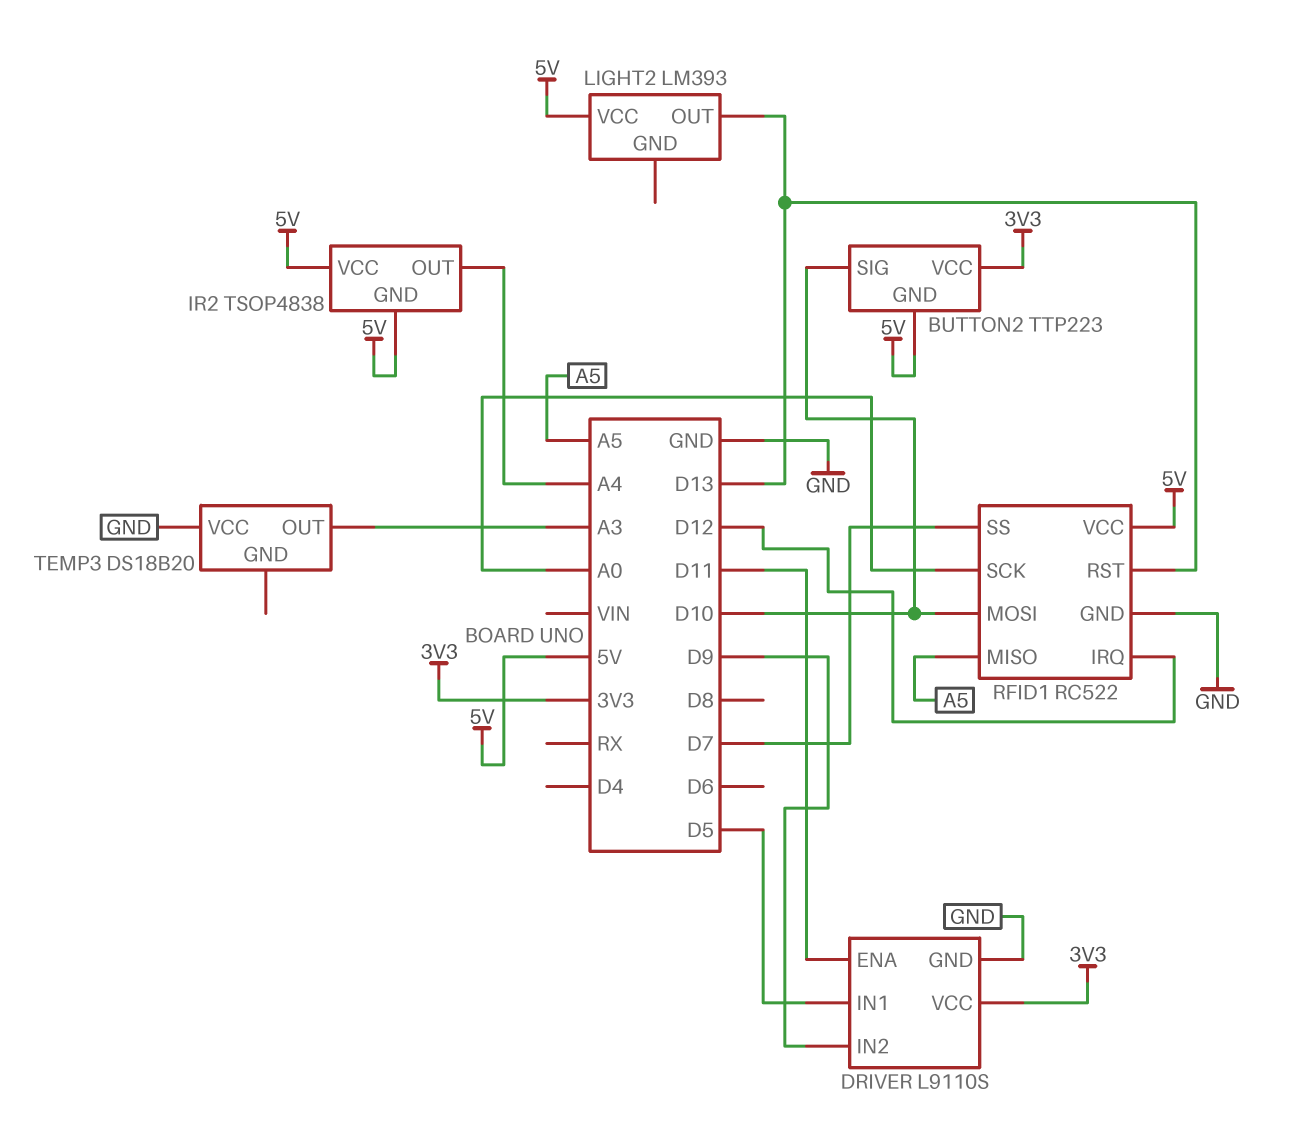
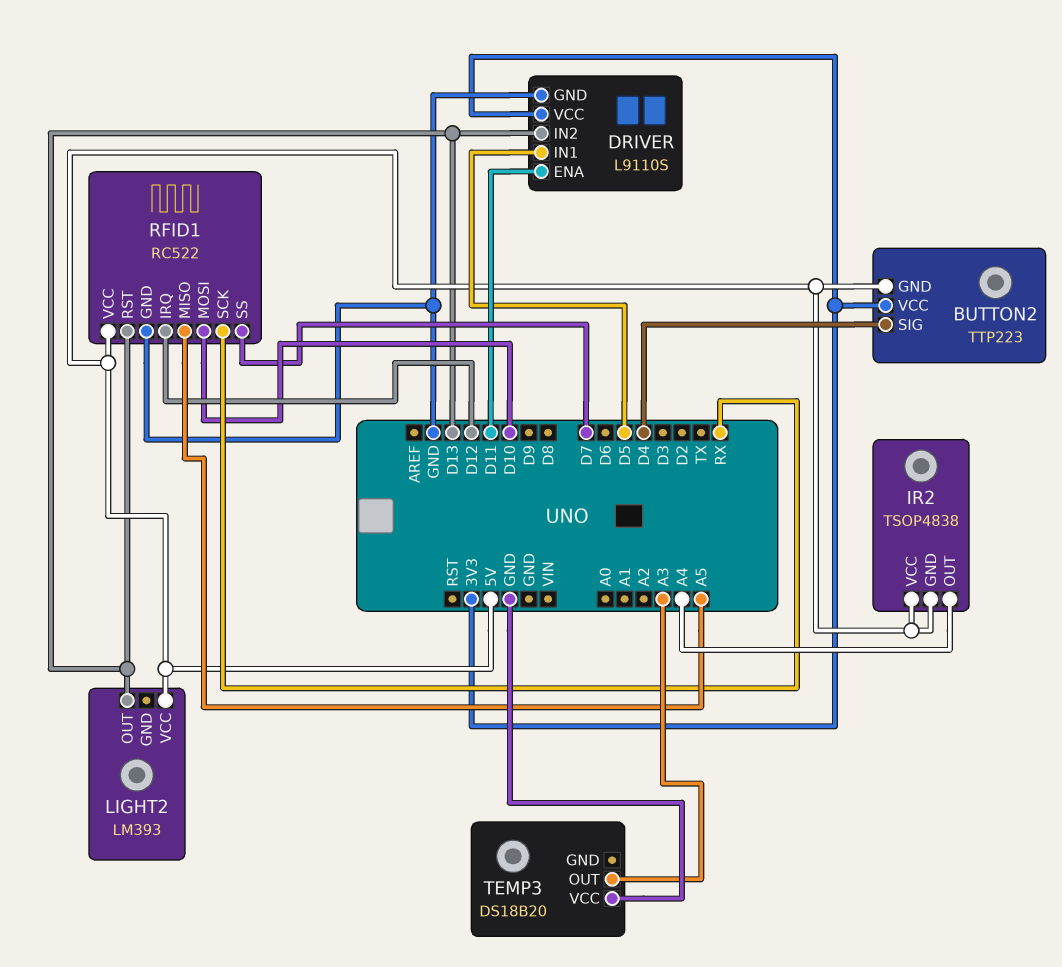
BUTTON2 pin SIG: D10 -> D4
DRIVER pin IN2: D9 -> D13
RFID1 pin SCK: A0 -> RX

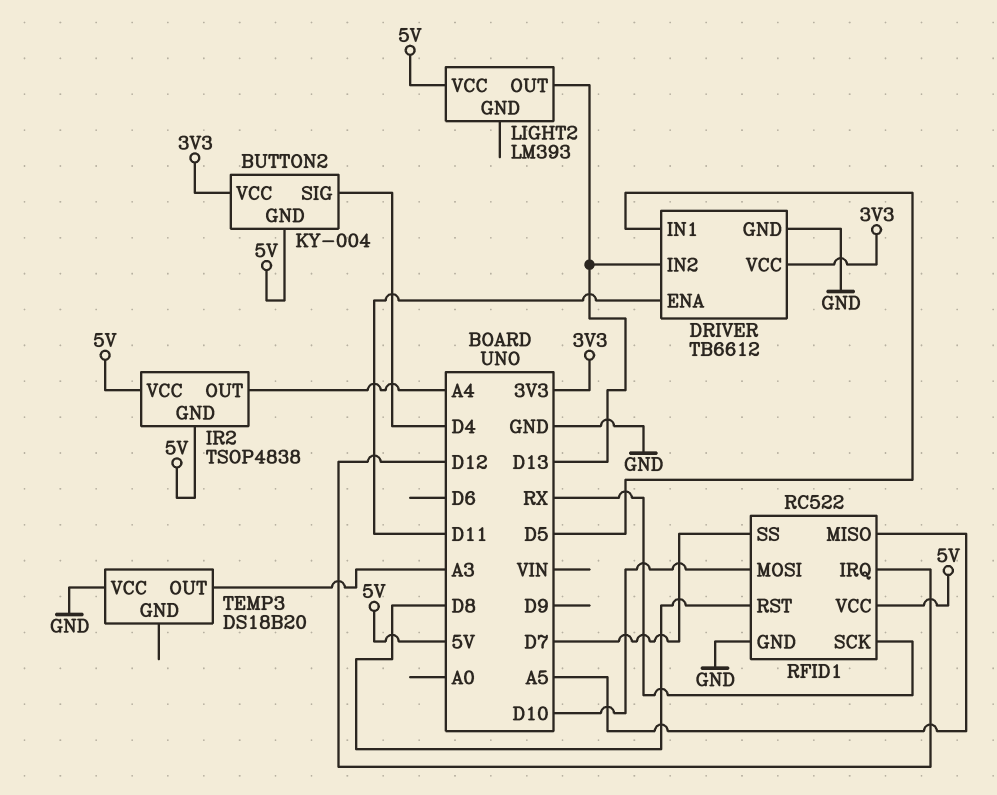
BUTTON2: TTP223 -> KY-004
DRIVER: L9110S -> TB6612
RFID1 pin RST: D13 -> D8

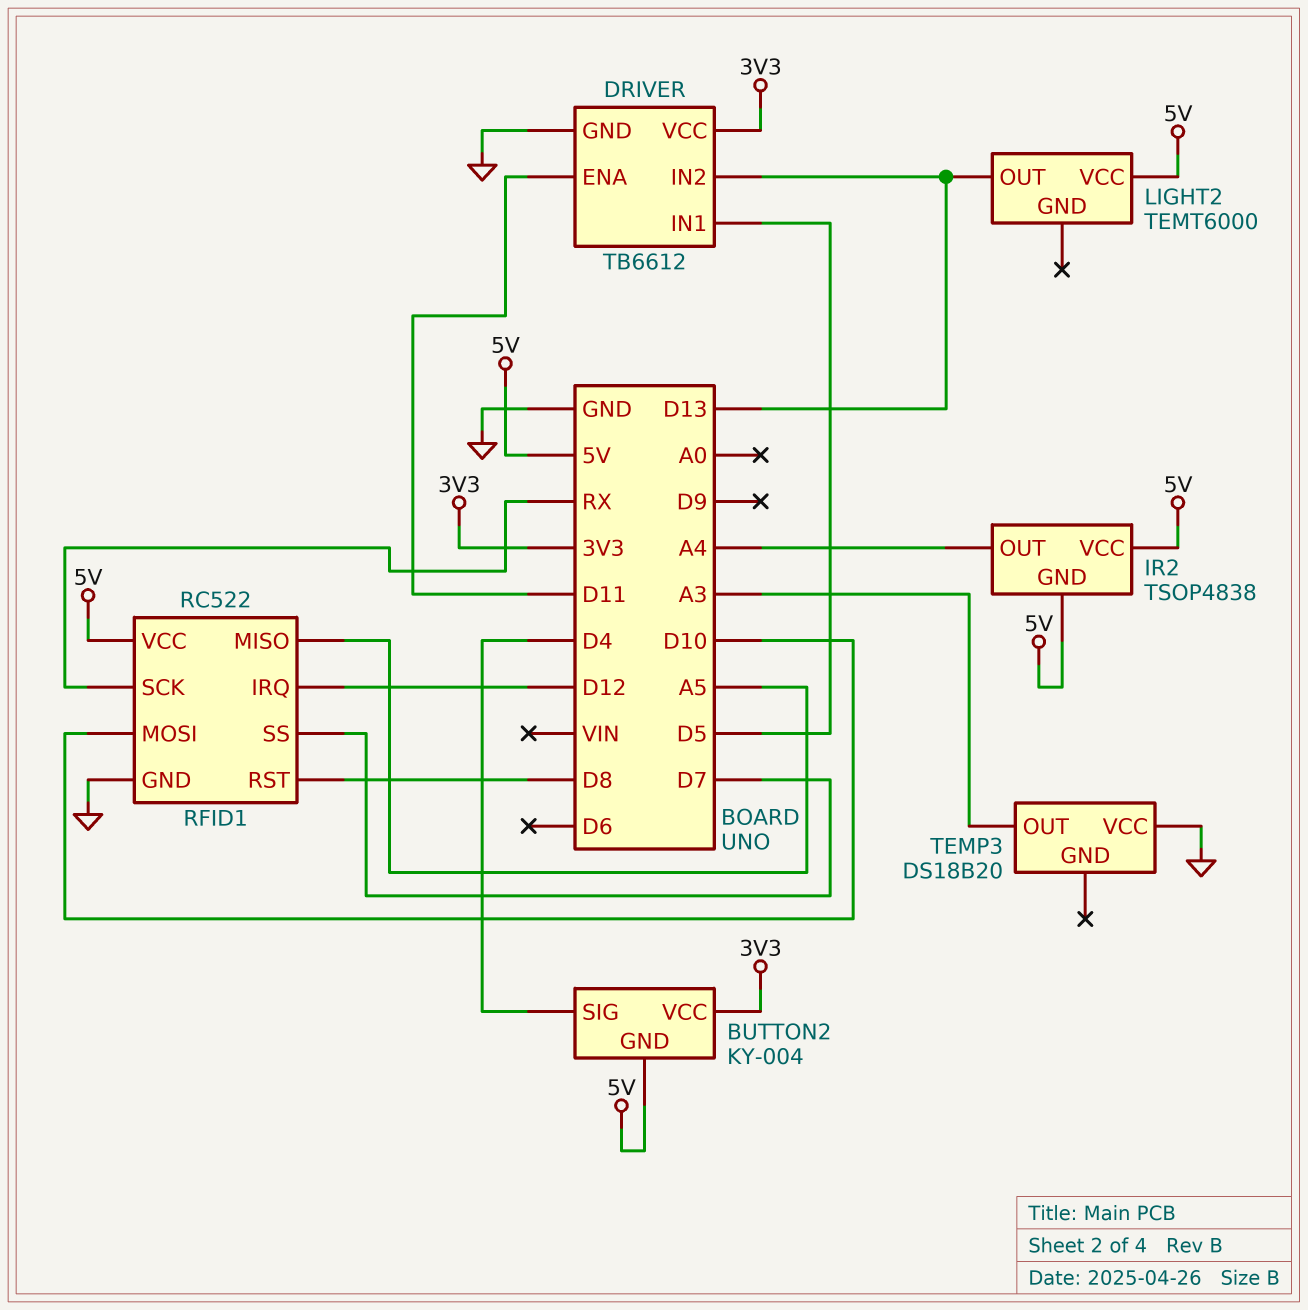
LIGHT2: LM393 -> TEMT6000

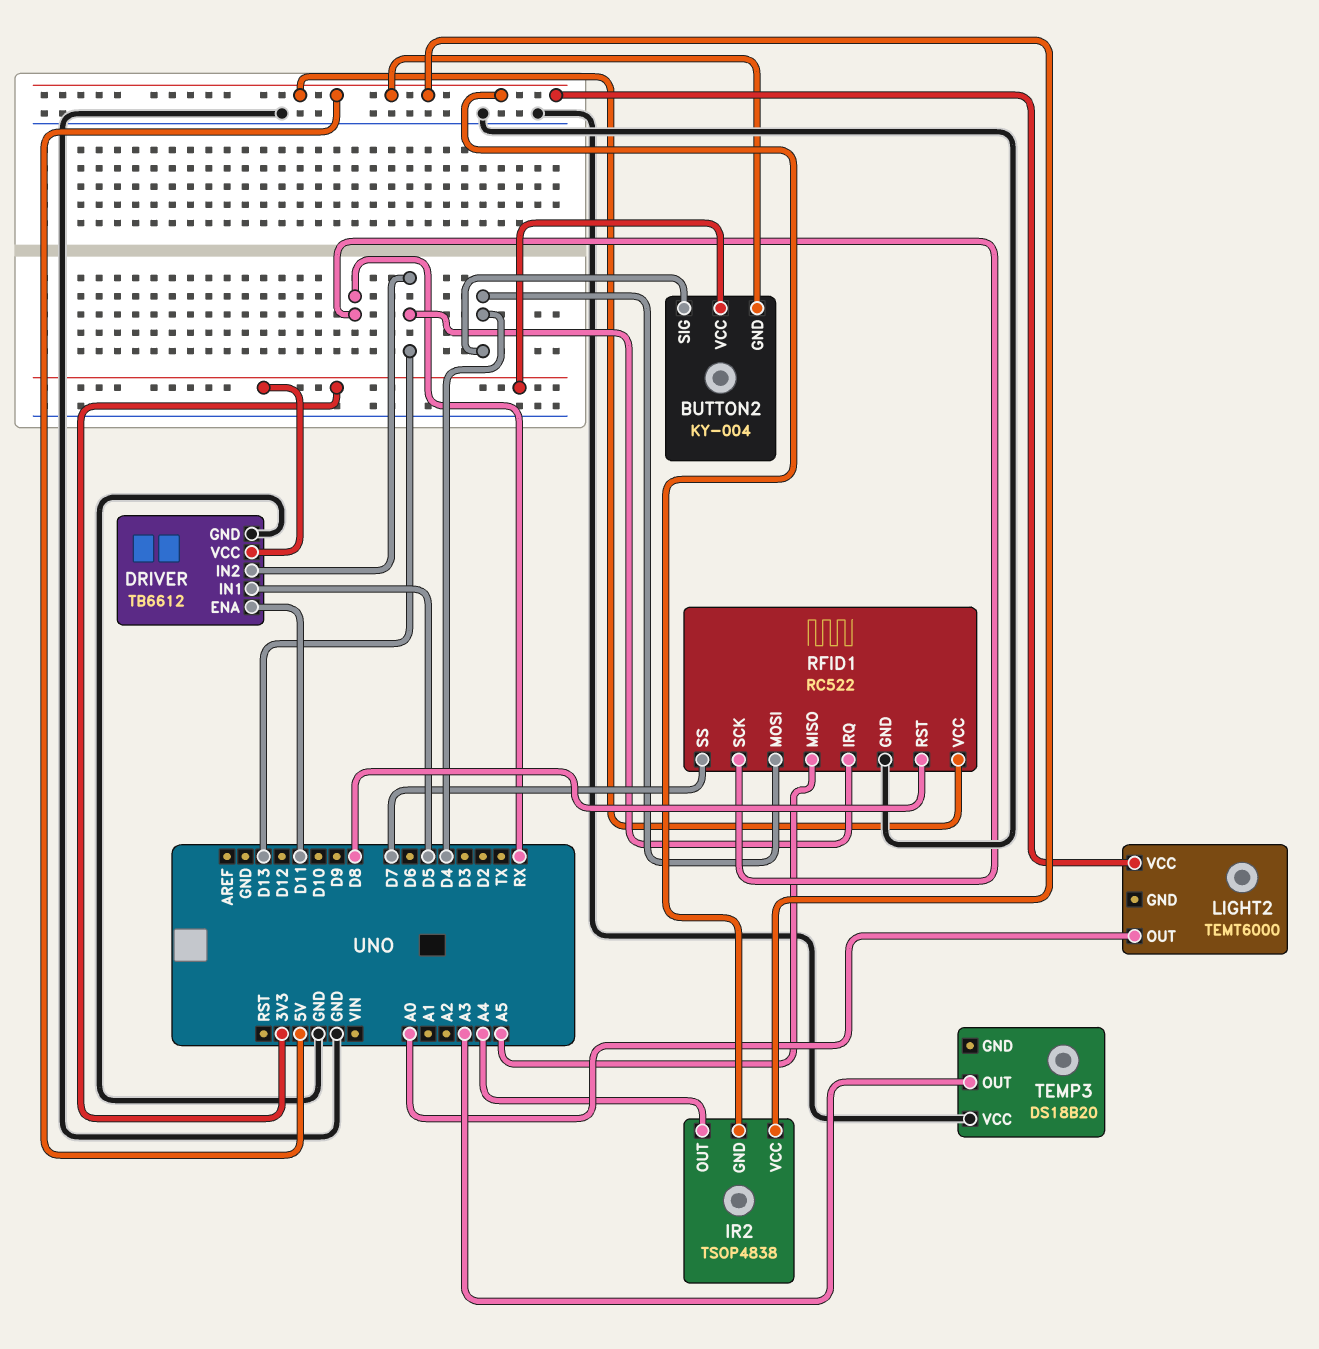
LIGHT2 pin OUT: D13 -> A0
RFID1 pin IRQ: D12 -> D13
RFID1 pin MOSI: D10 -> D4

